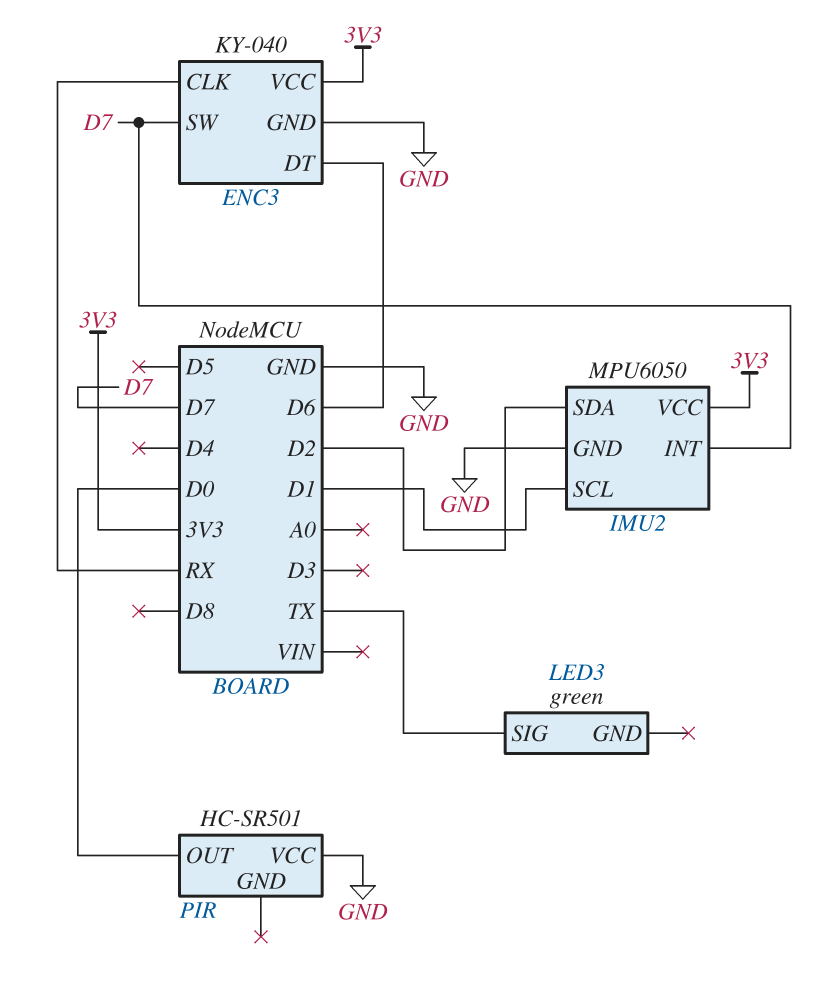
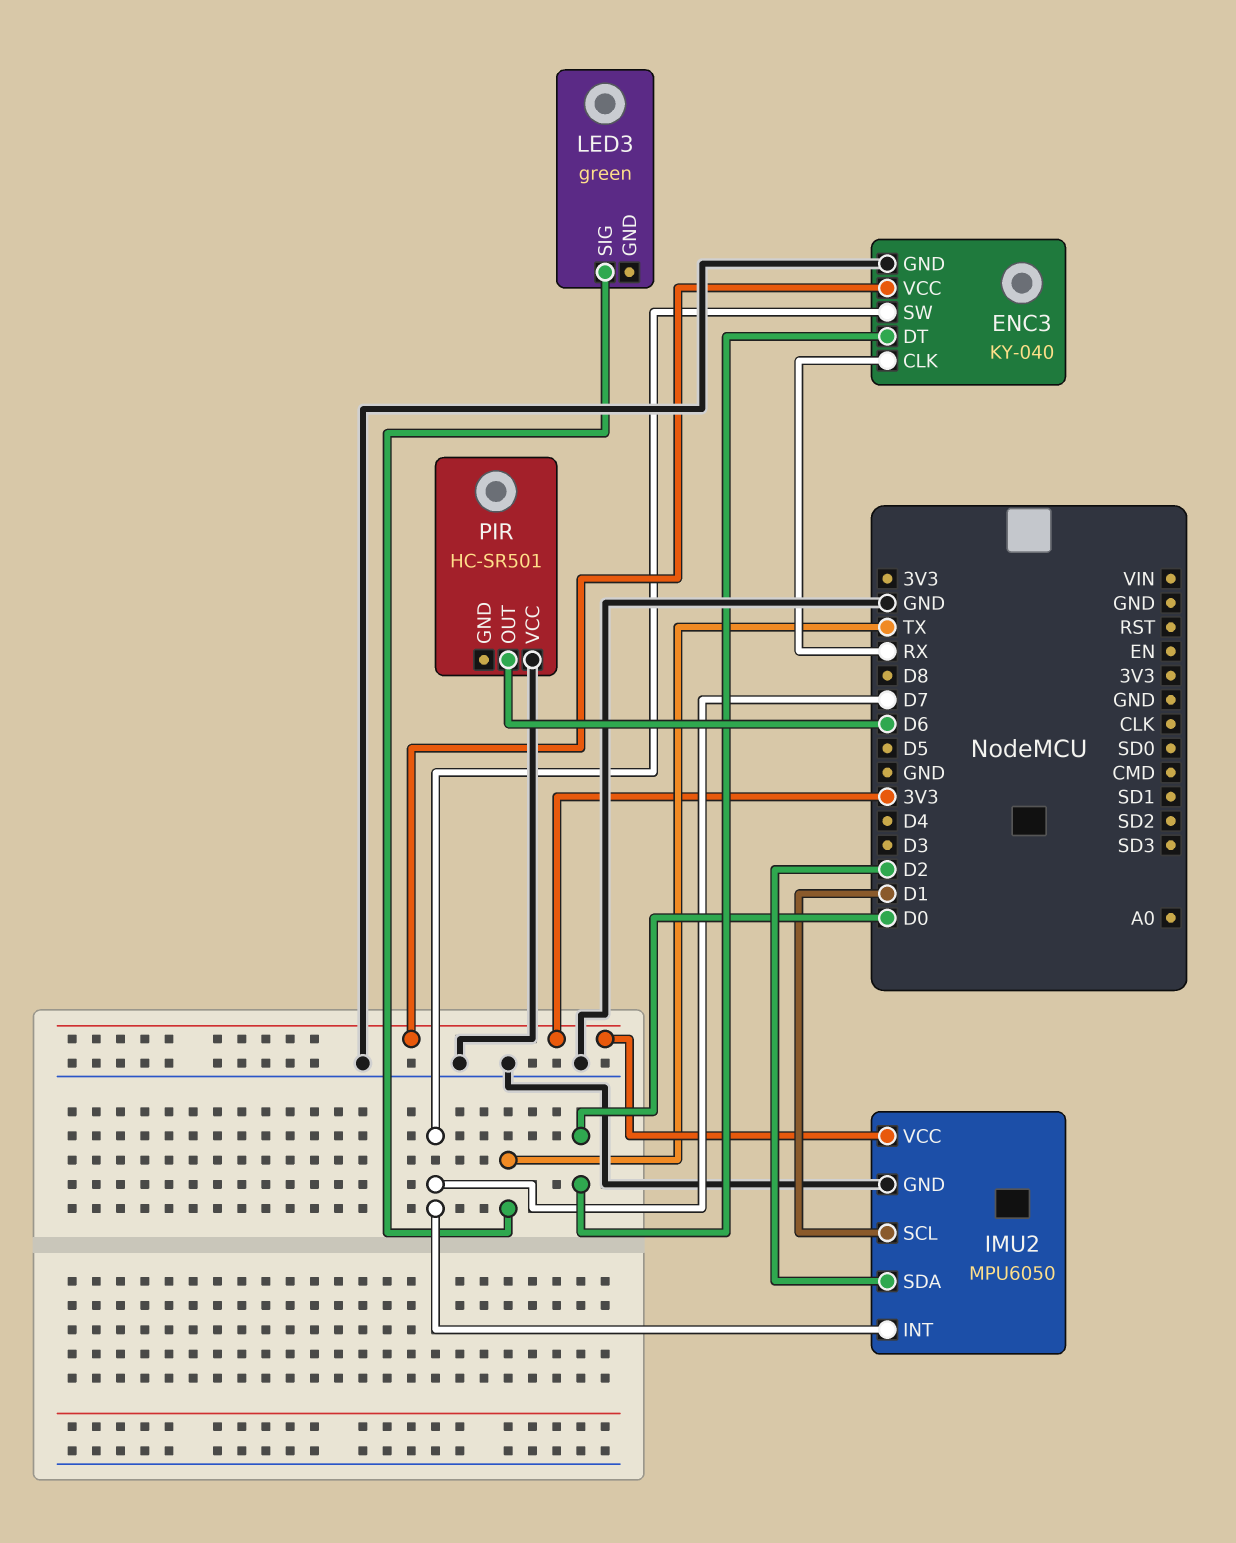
ENC3 pin DT: D6 -> D0
PIR pin OUT: D0 -> D6

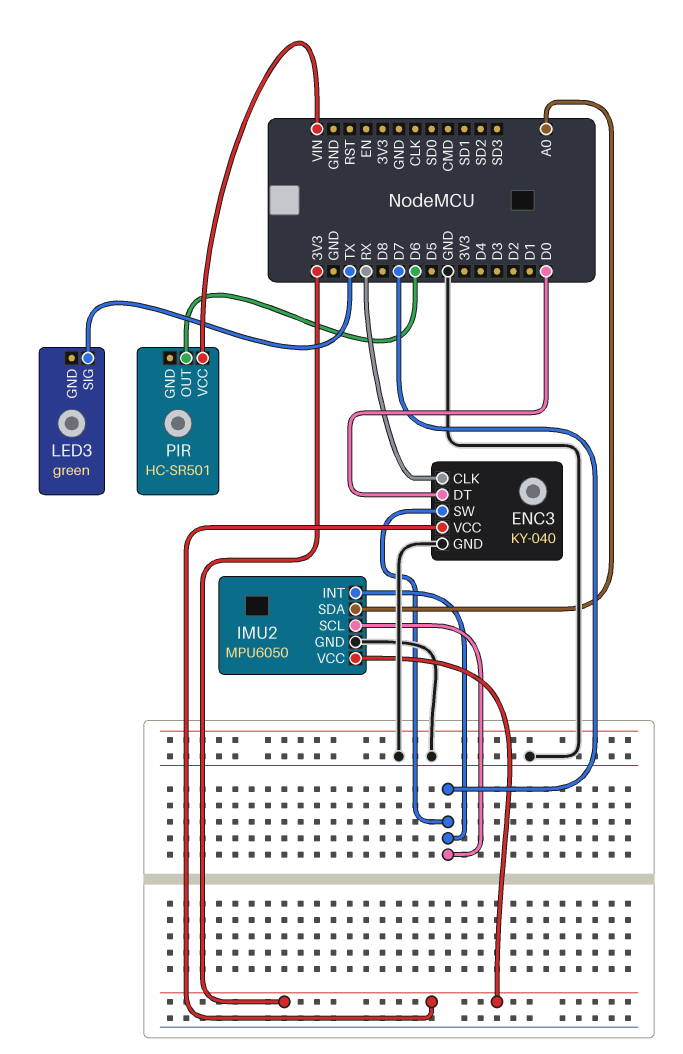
IMU2 pin SCL: D1 -> D7
IMU2 pin SDA: D2 -> A0
PIR pin VCC: GND -> VIN

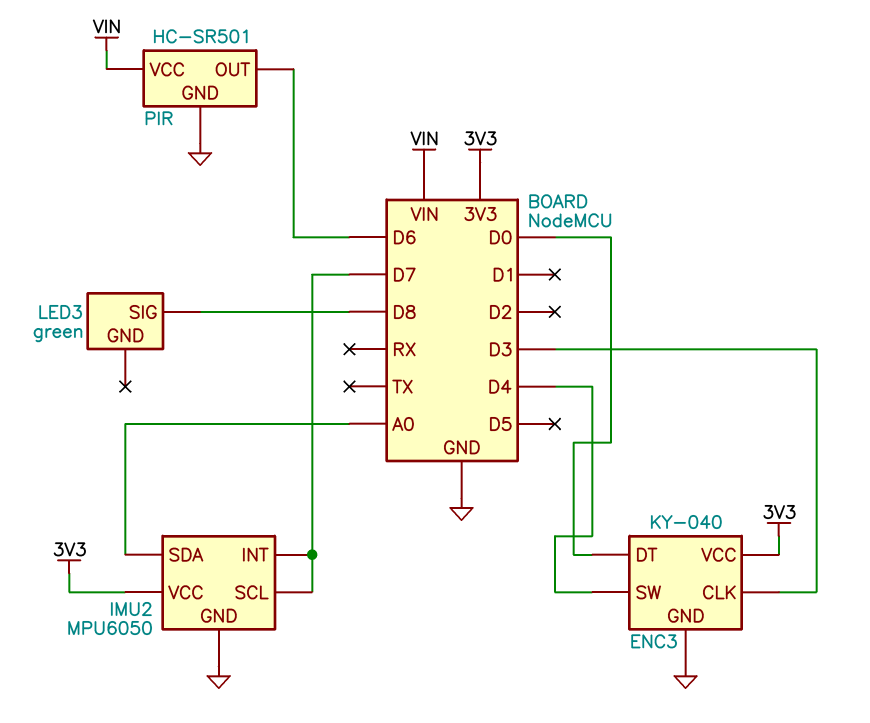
ENC3 pin CLK: RX -> D3
ENC3 pin SW: D7 -> D4
LED3 pin SIG: TX -> D8
PIR pin GND: none -> GND

